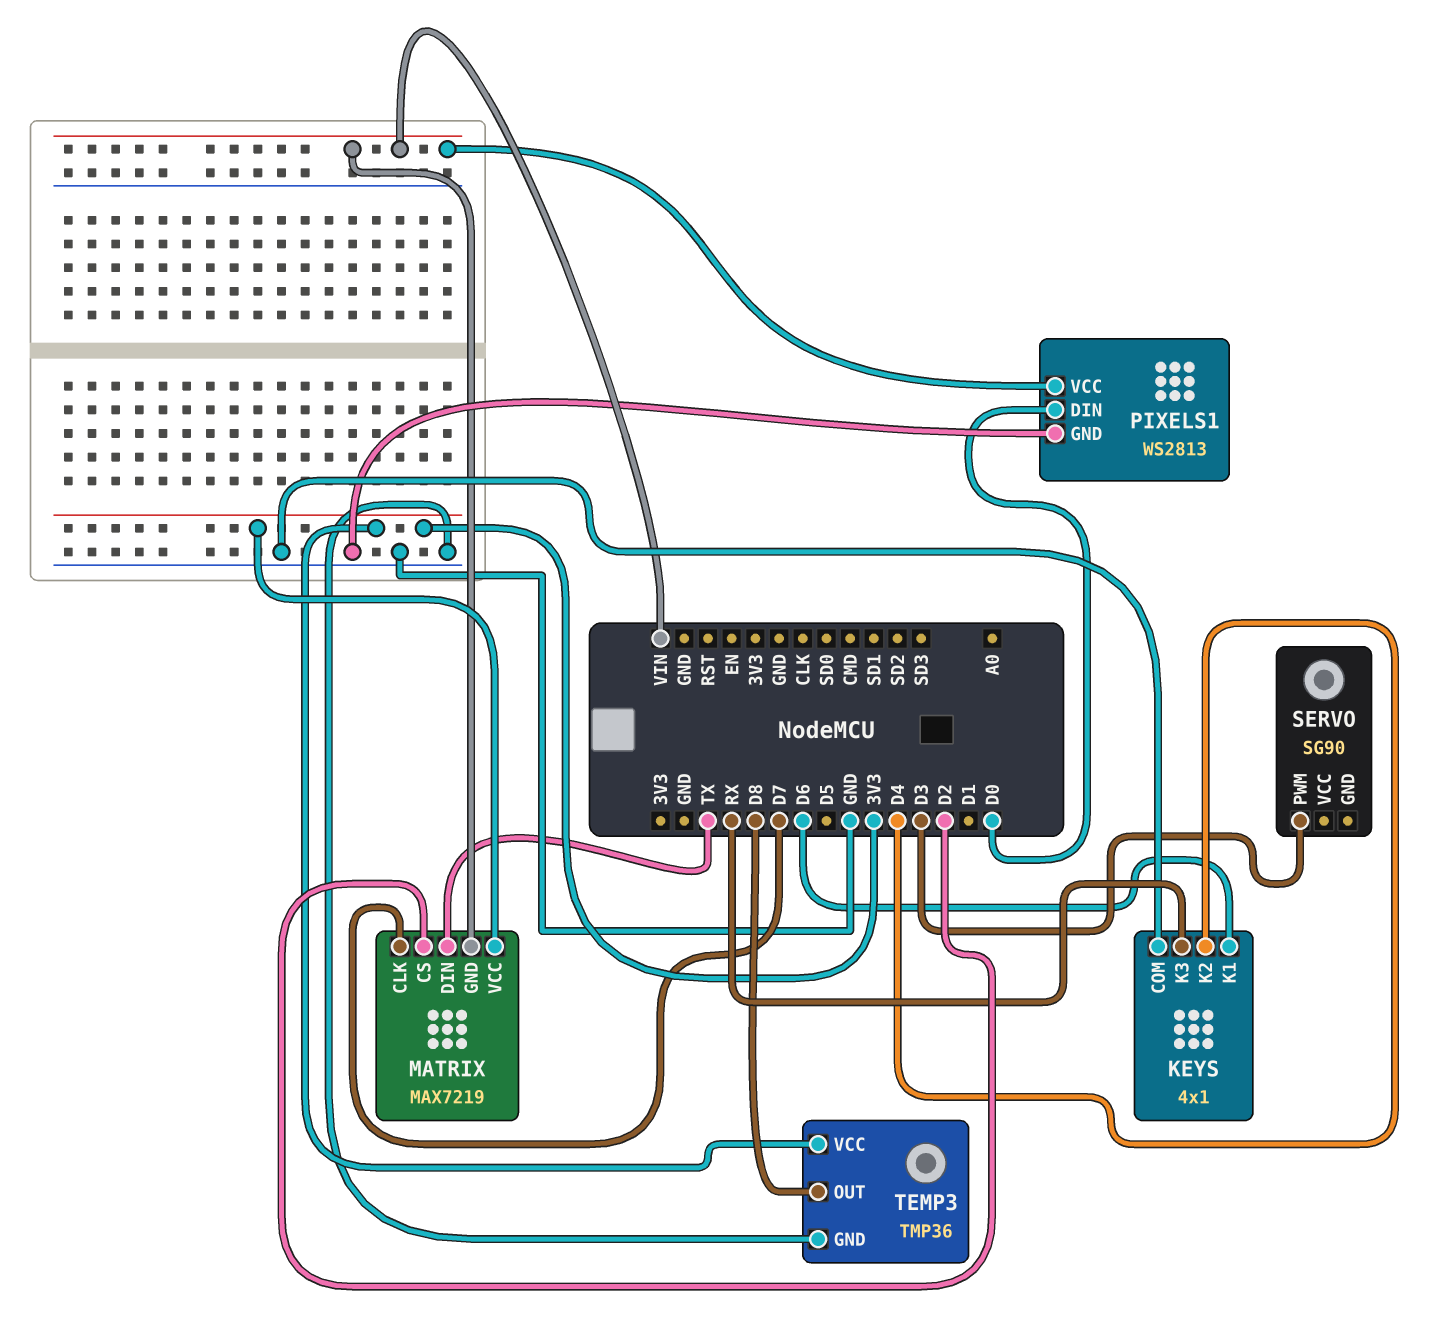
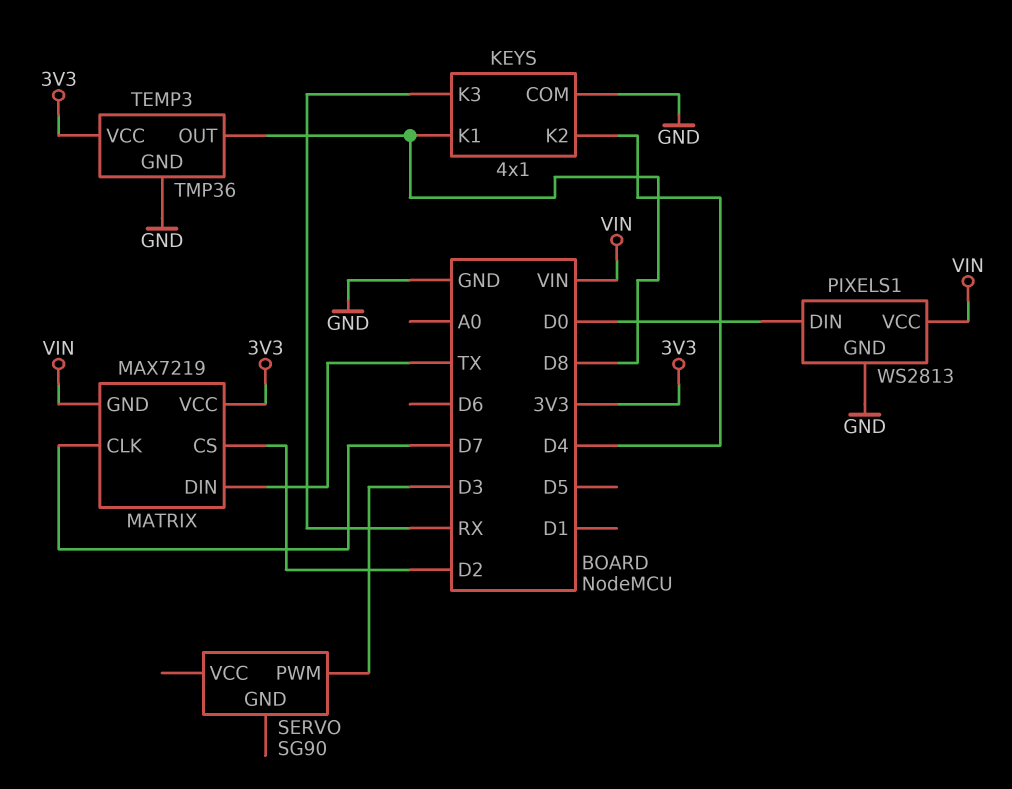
KEYS pin K1: D6 -> D8

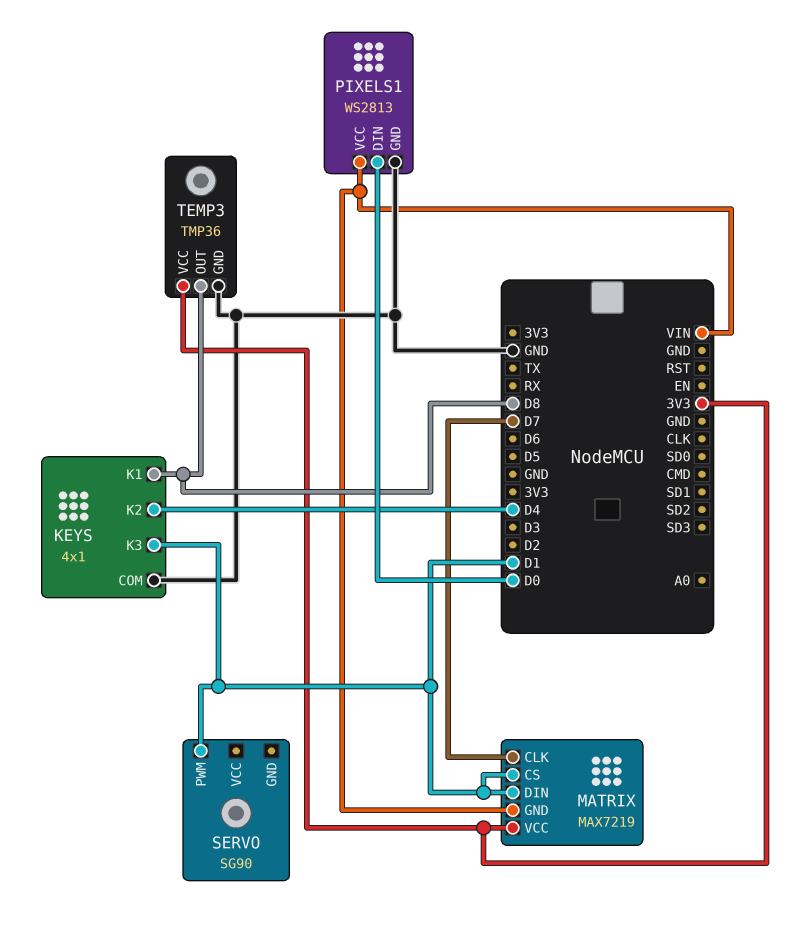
KEYS pin K3: RX -> D1
MATRIX pin CS: D2 -> D1
MATRIX pin DIN: TX -> D1
SERVO pin PWM: D3 -> D1

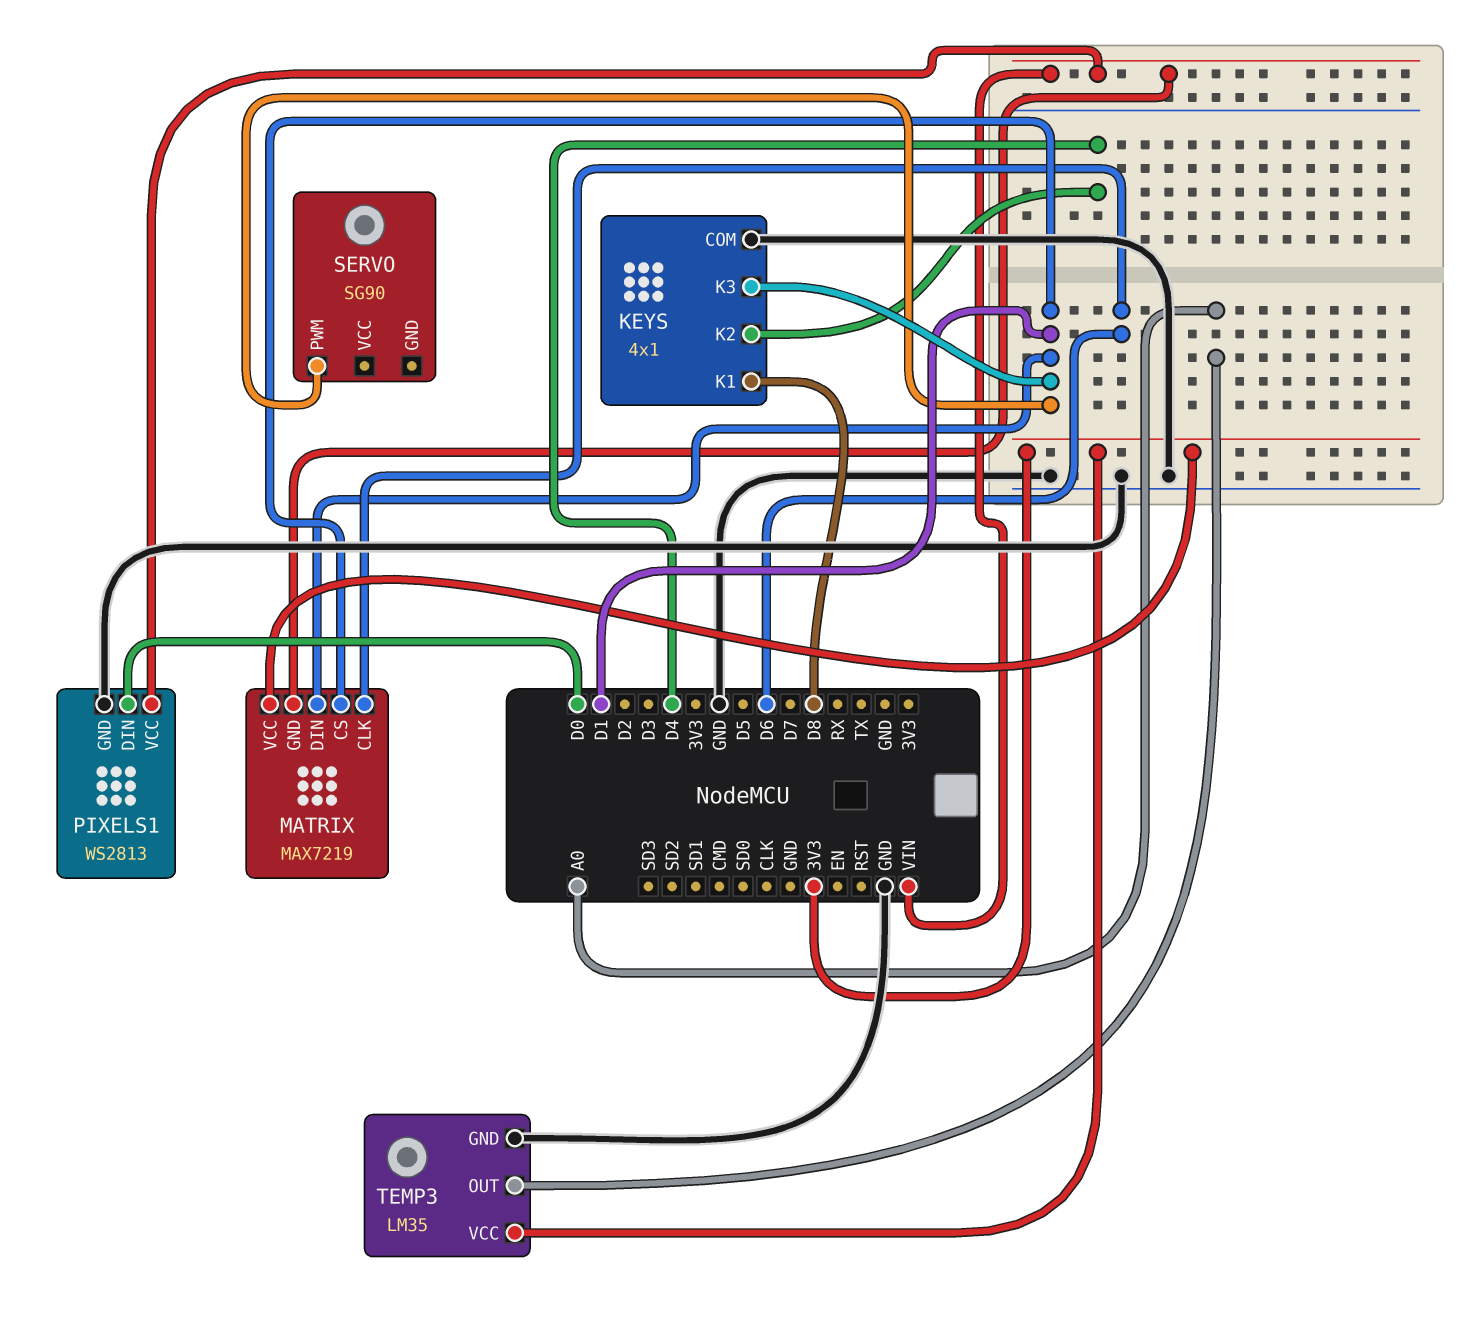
MATRIX pin CLK: D7 -> D6
TEMP3: TMP36 -> LM35
TEMP3 pin OUT: D8 -> A0

